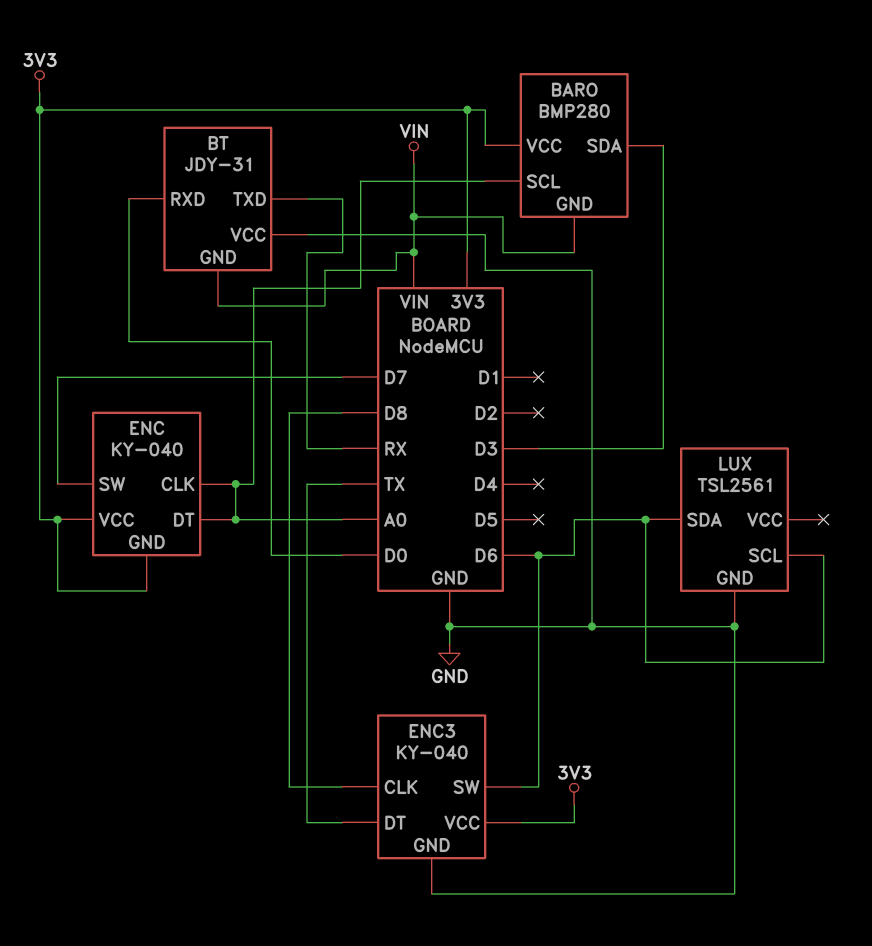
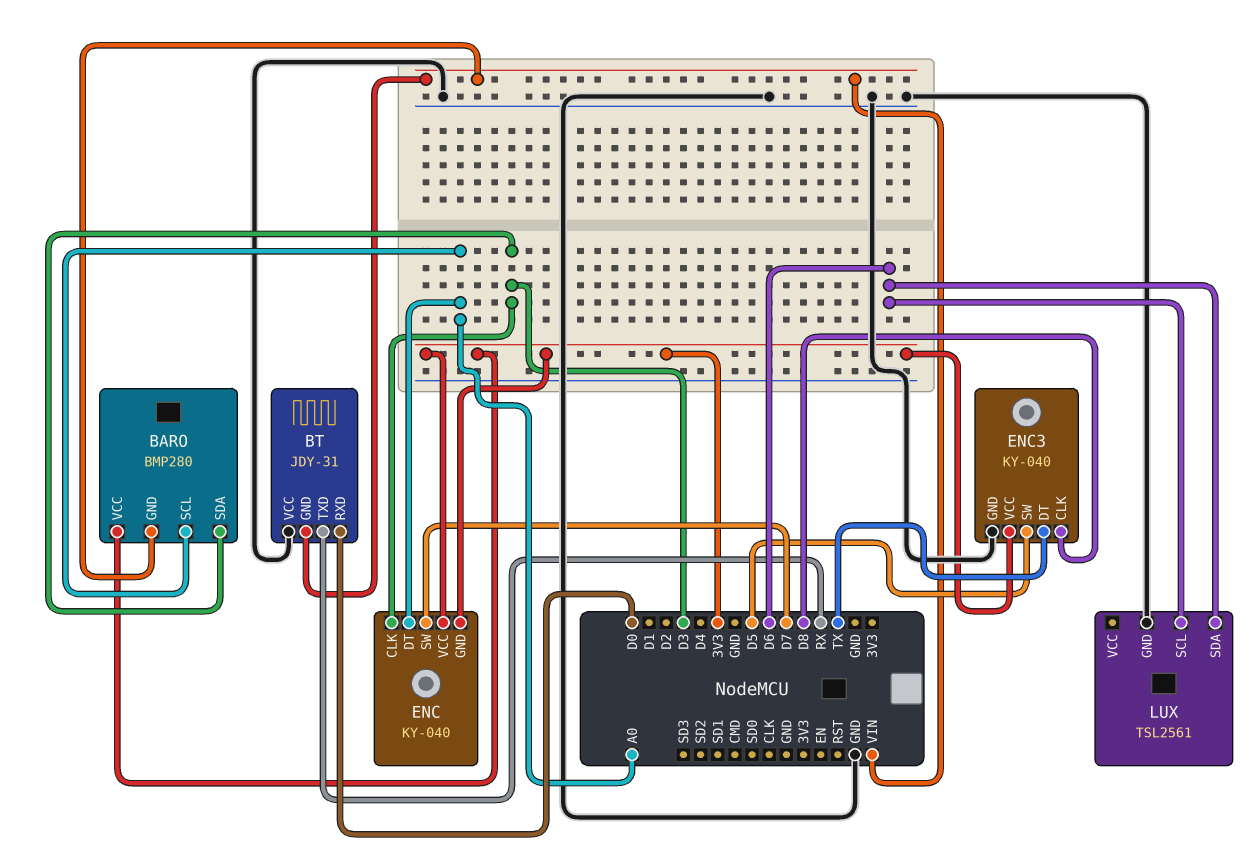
ENC pin CLK: A0 -> D3
ENC3 pin SW: D6 -> D5

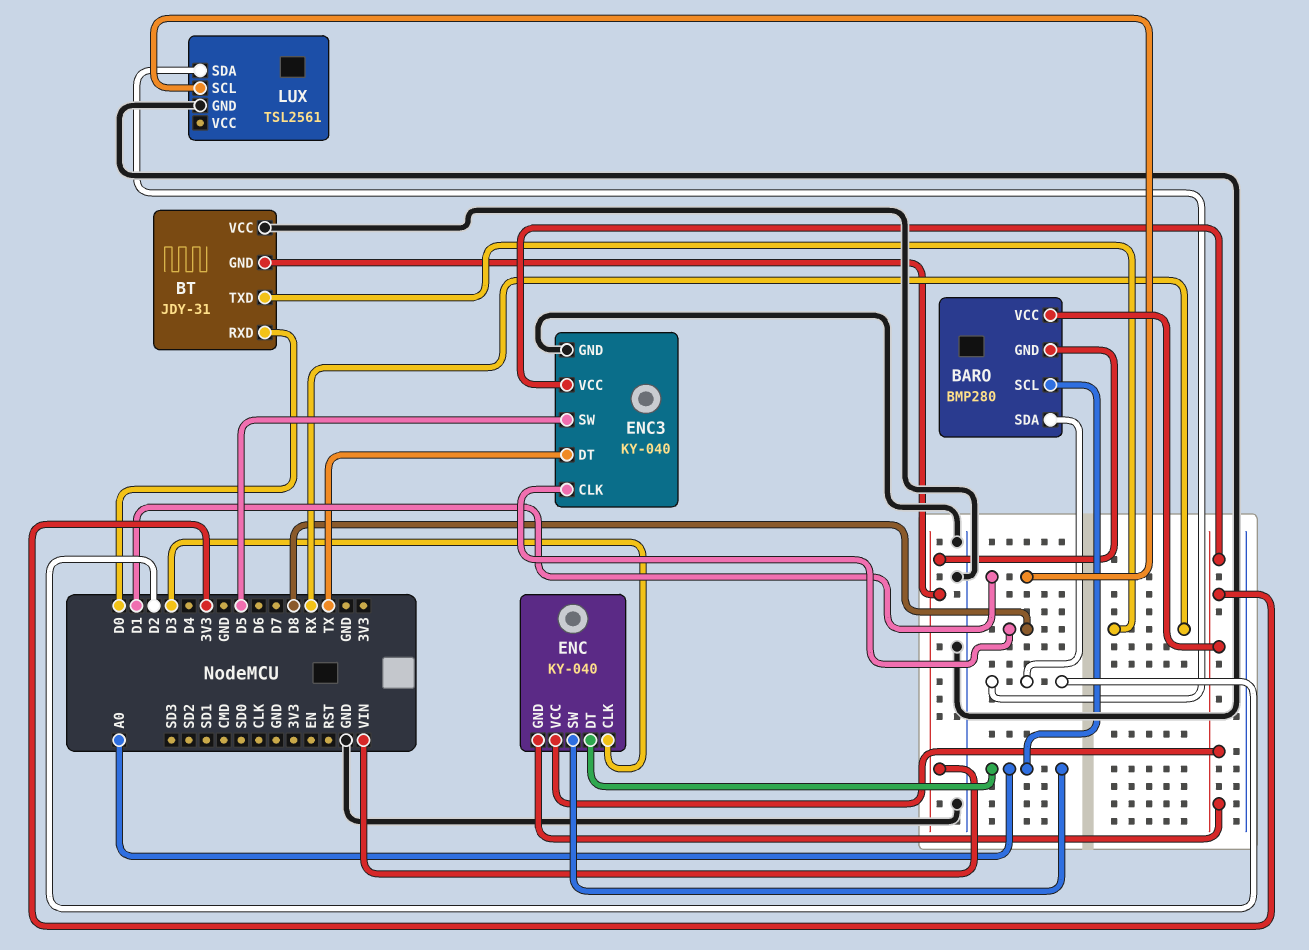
BARO pin SDA: D3 -> D2
ENC pin SW: D7 -> A0
LUX pin SCL: D6 -> D1
LUX pin SDA: D6 -> D2

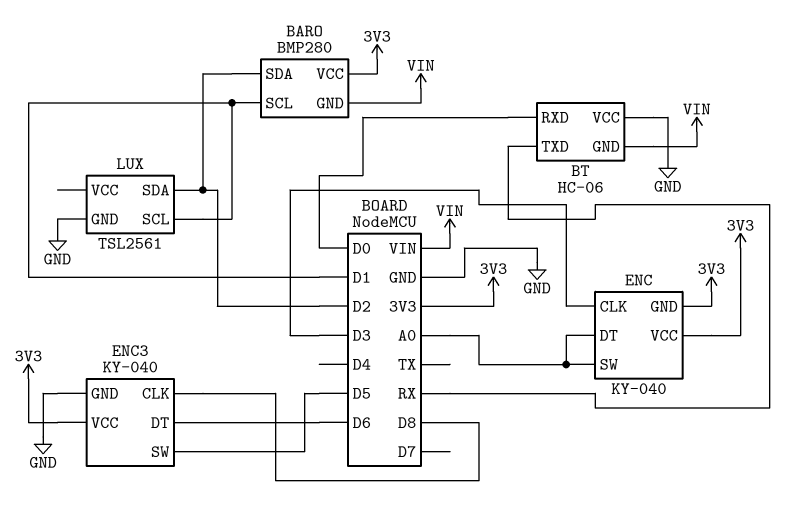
BARO pin SCL: A0 -> D1
BT: JDY-31 -> HC-06
ENC3 pin DT: TX -> D6

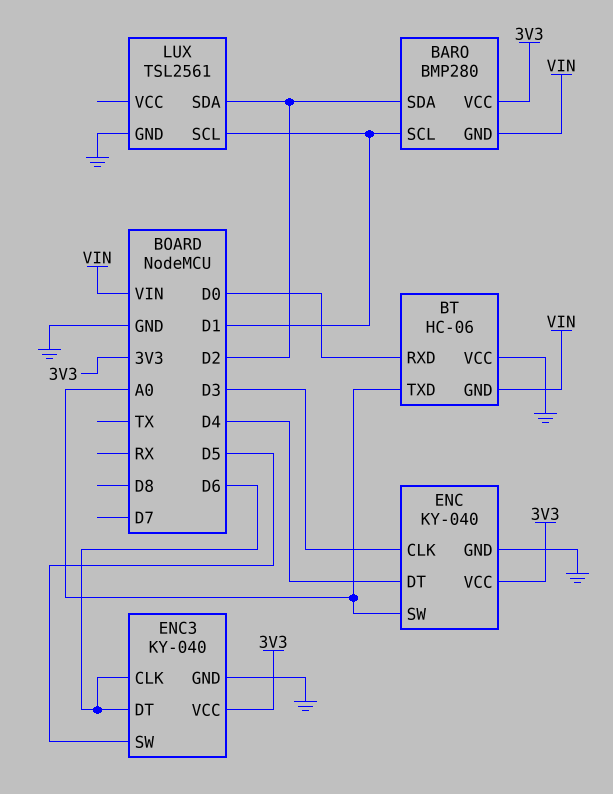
BT pin TXD: RX -> A0
ENC pin DT: A0 -> D4
ENC pin GND: 3V3 -> GND
ENC3 pin CLK: D8 -> D6

